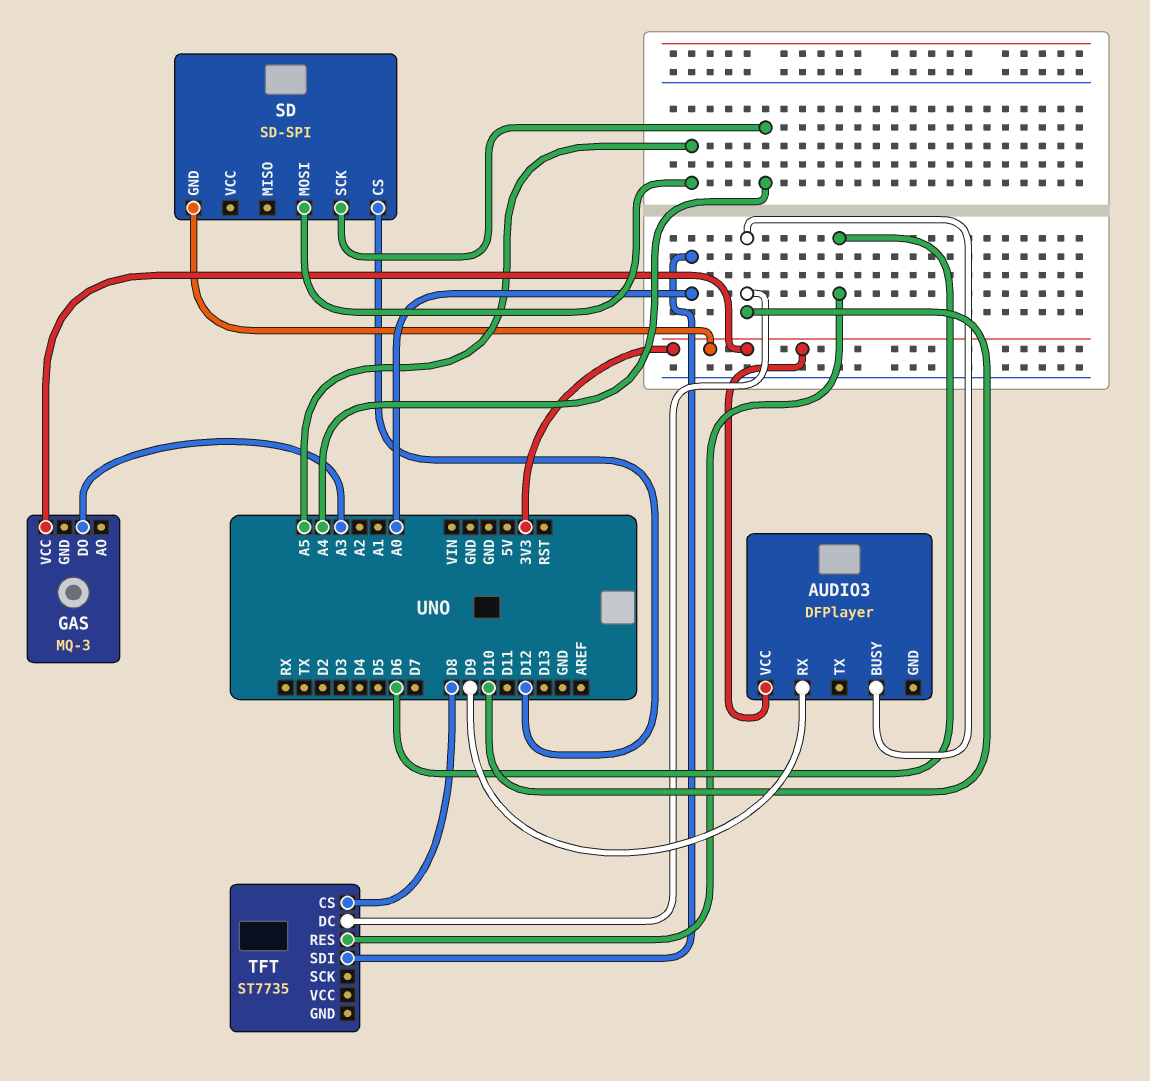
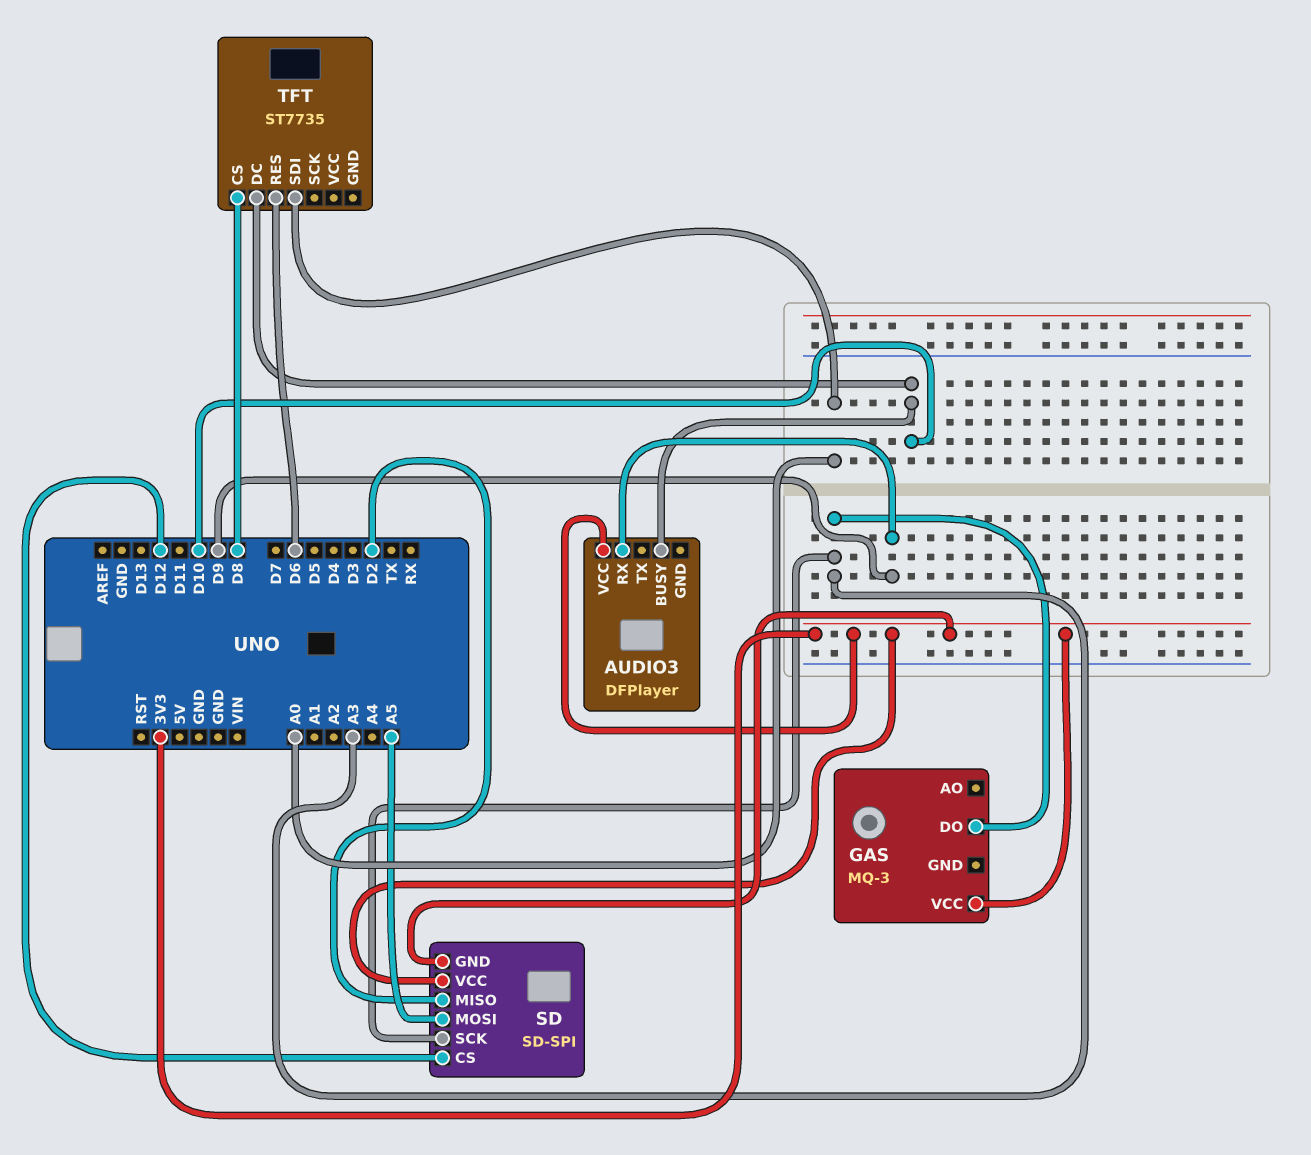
SD pin MISO: none -> D2
SD pin SCK: A4 -> A3
SD pin VCC: none -> 3V3

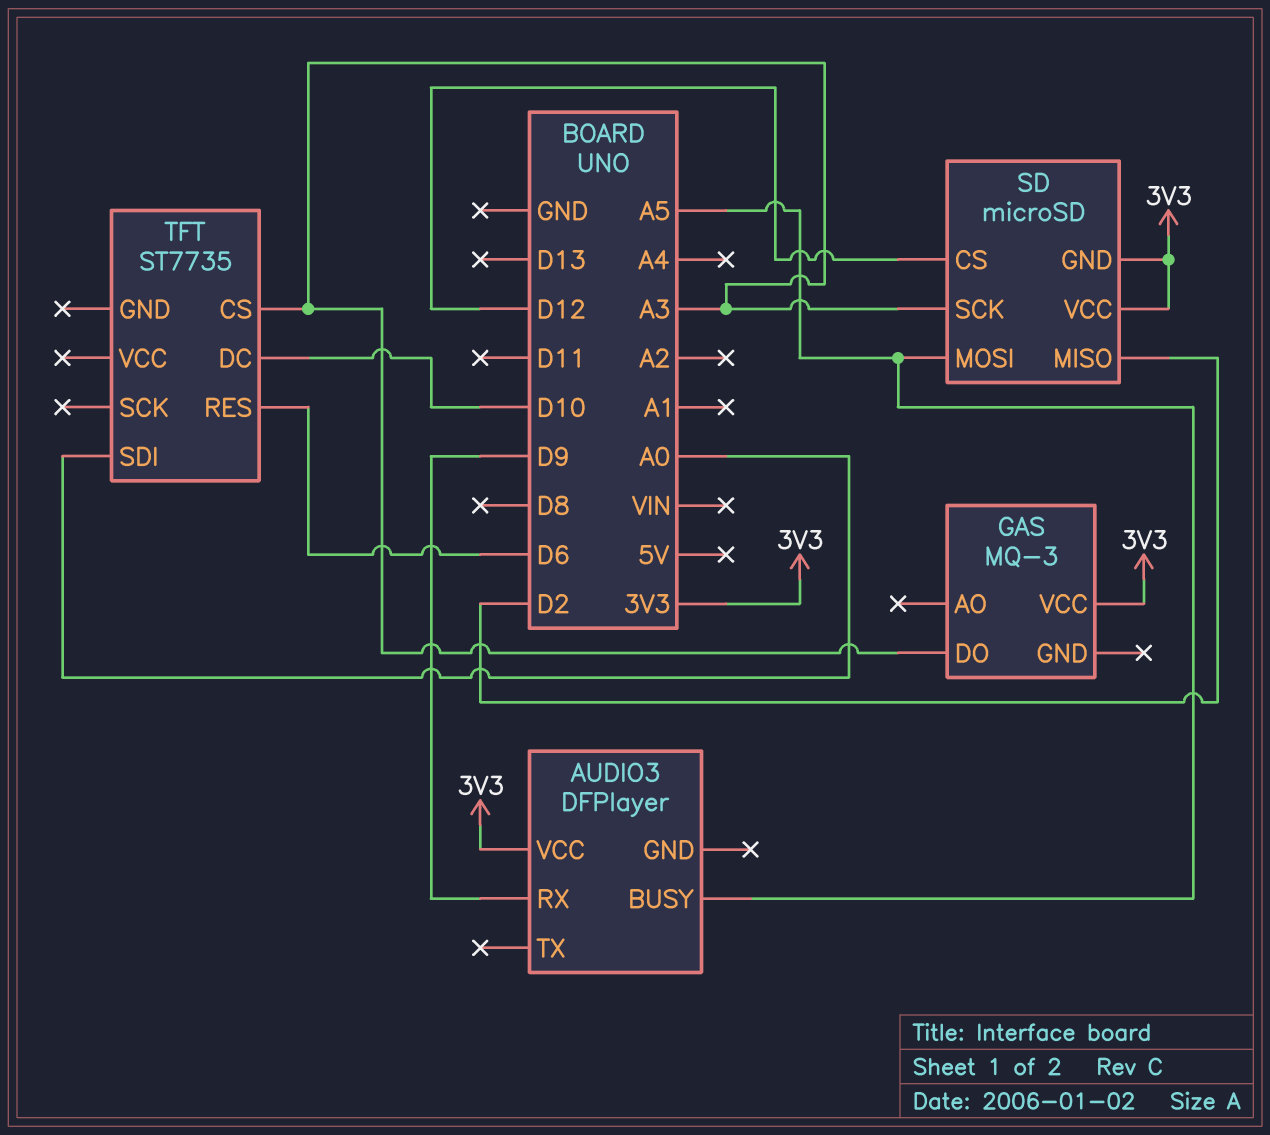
AUDIO3 pin BUSY: D10 -> A5
SD: SD-SPI -> microSD
TFT pin CS: D8 -> A3

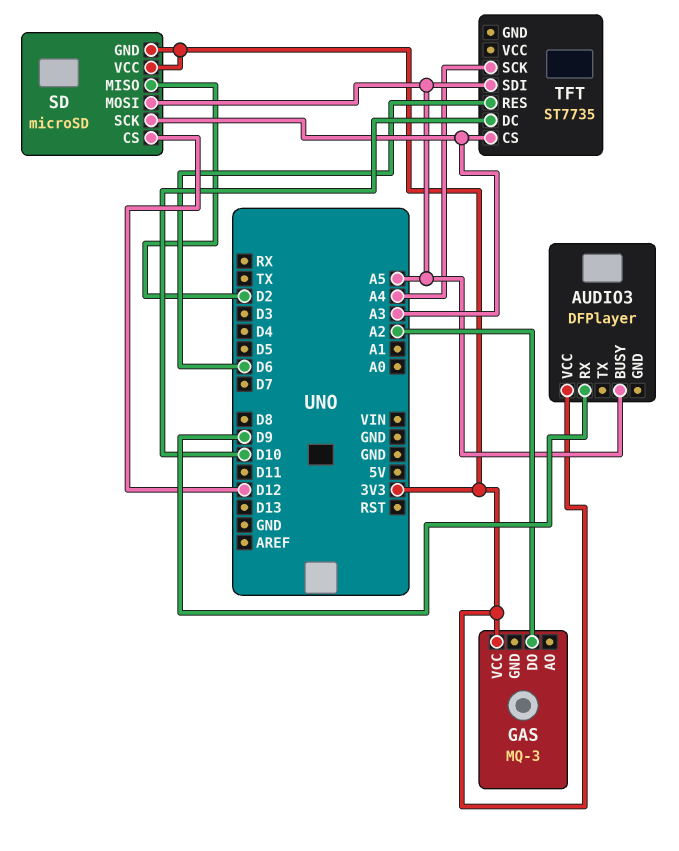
GAS pin DO: A3 -> A2
TFT pin SCK: none -> A4
TFT pin SDI: A0 -> A5

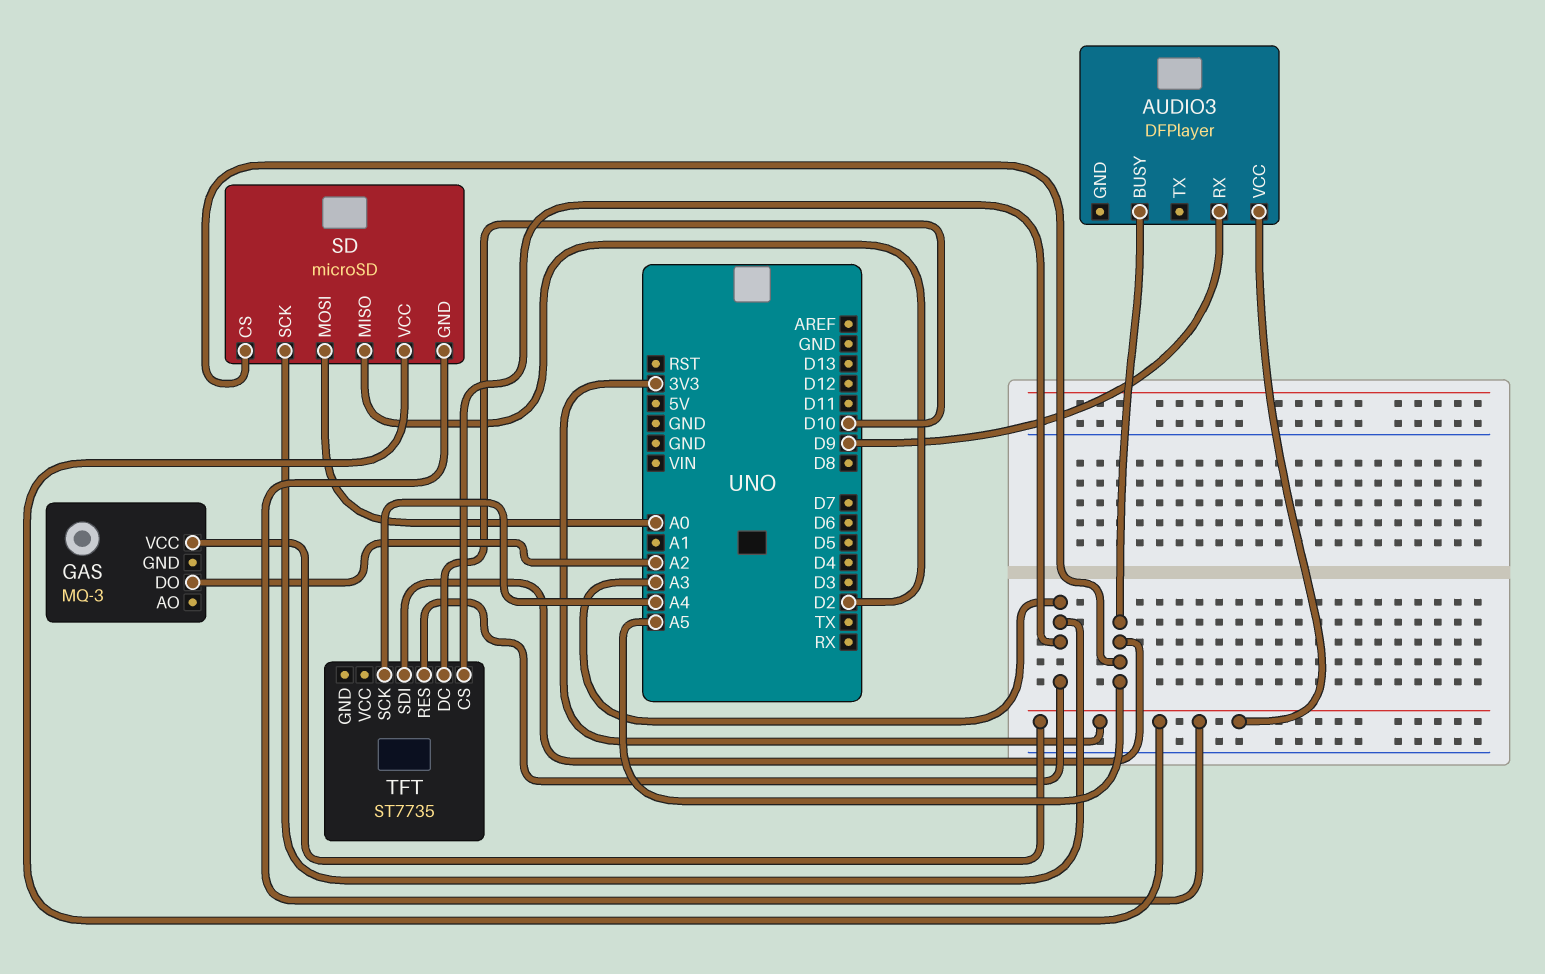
SD pin CS: D12 -> A5
SD pin MOSI: A5 -> A0
TFT pin RES: D6 -> A3

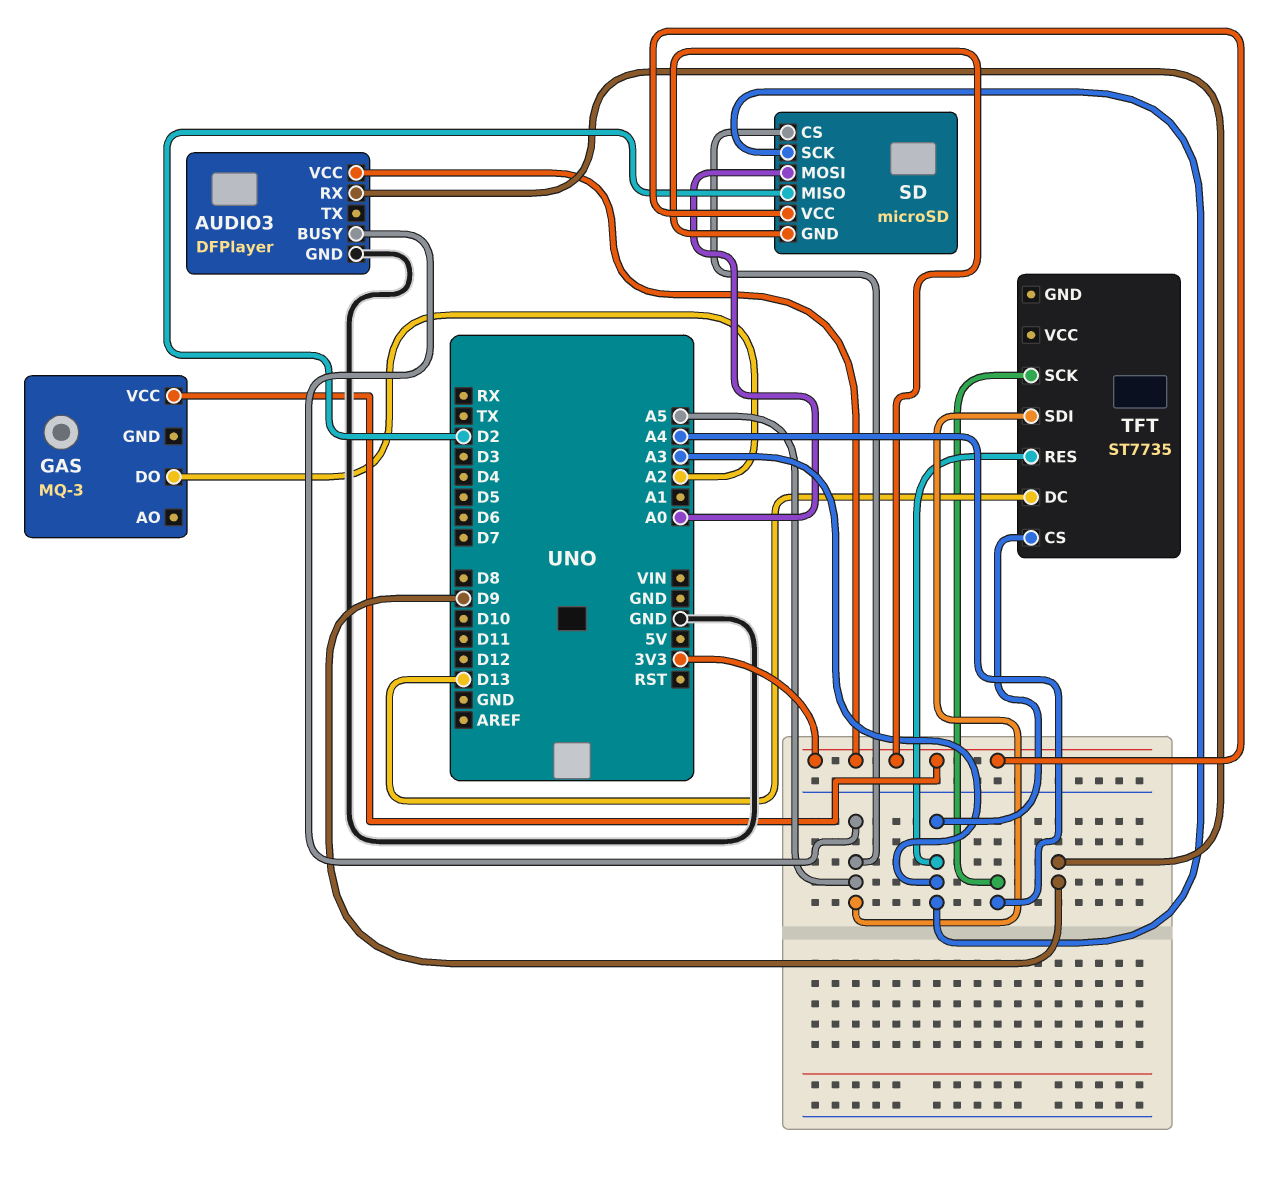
AUDIO3 pin GND: none -> GND
TFT pin DC: D10 -> D13

